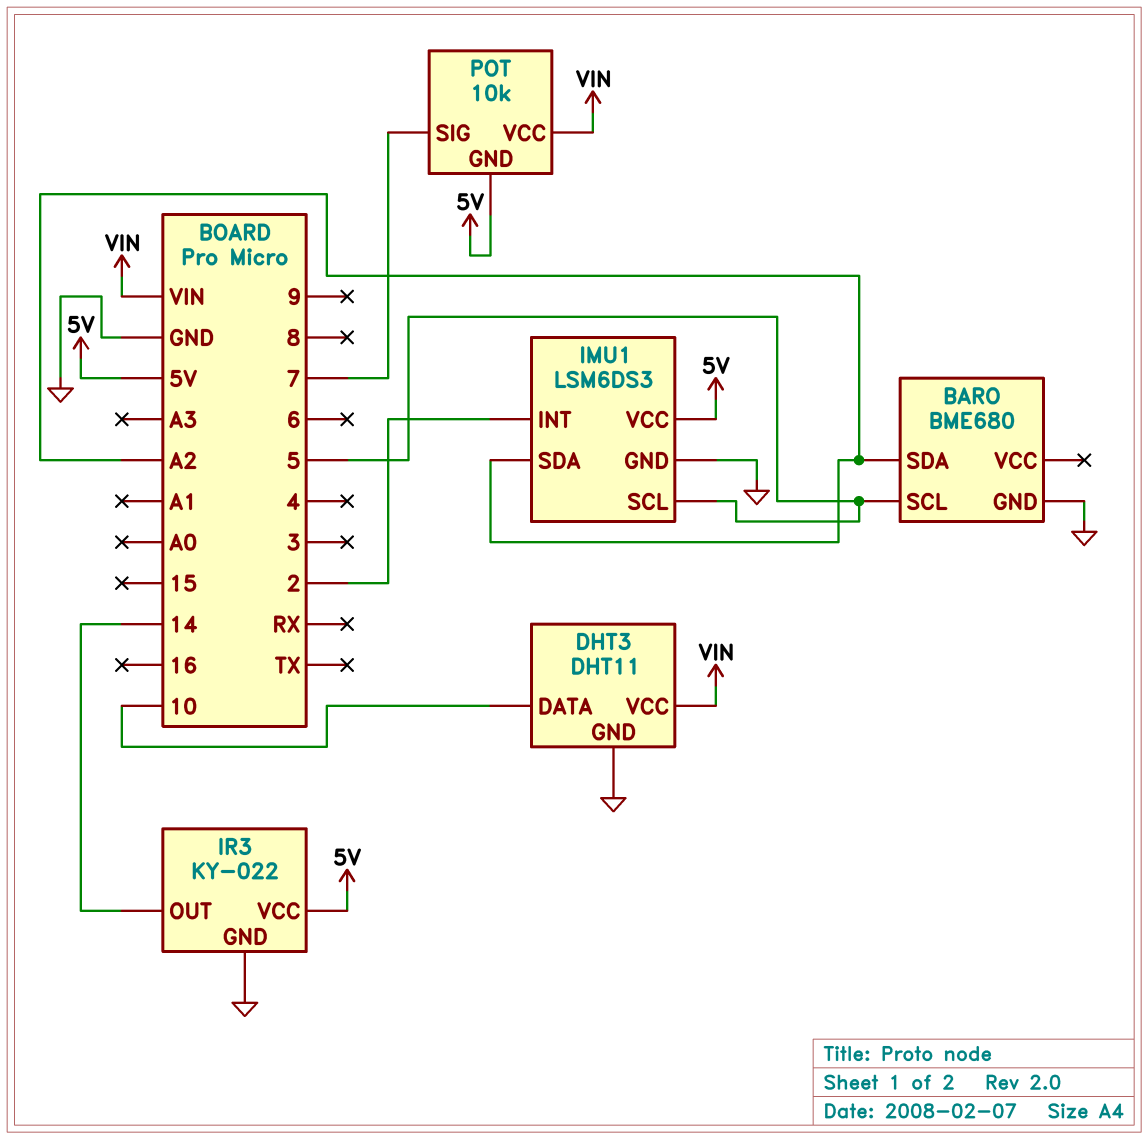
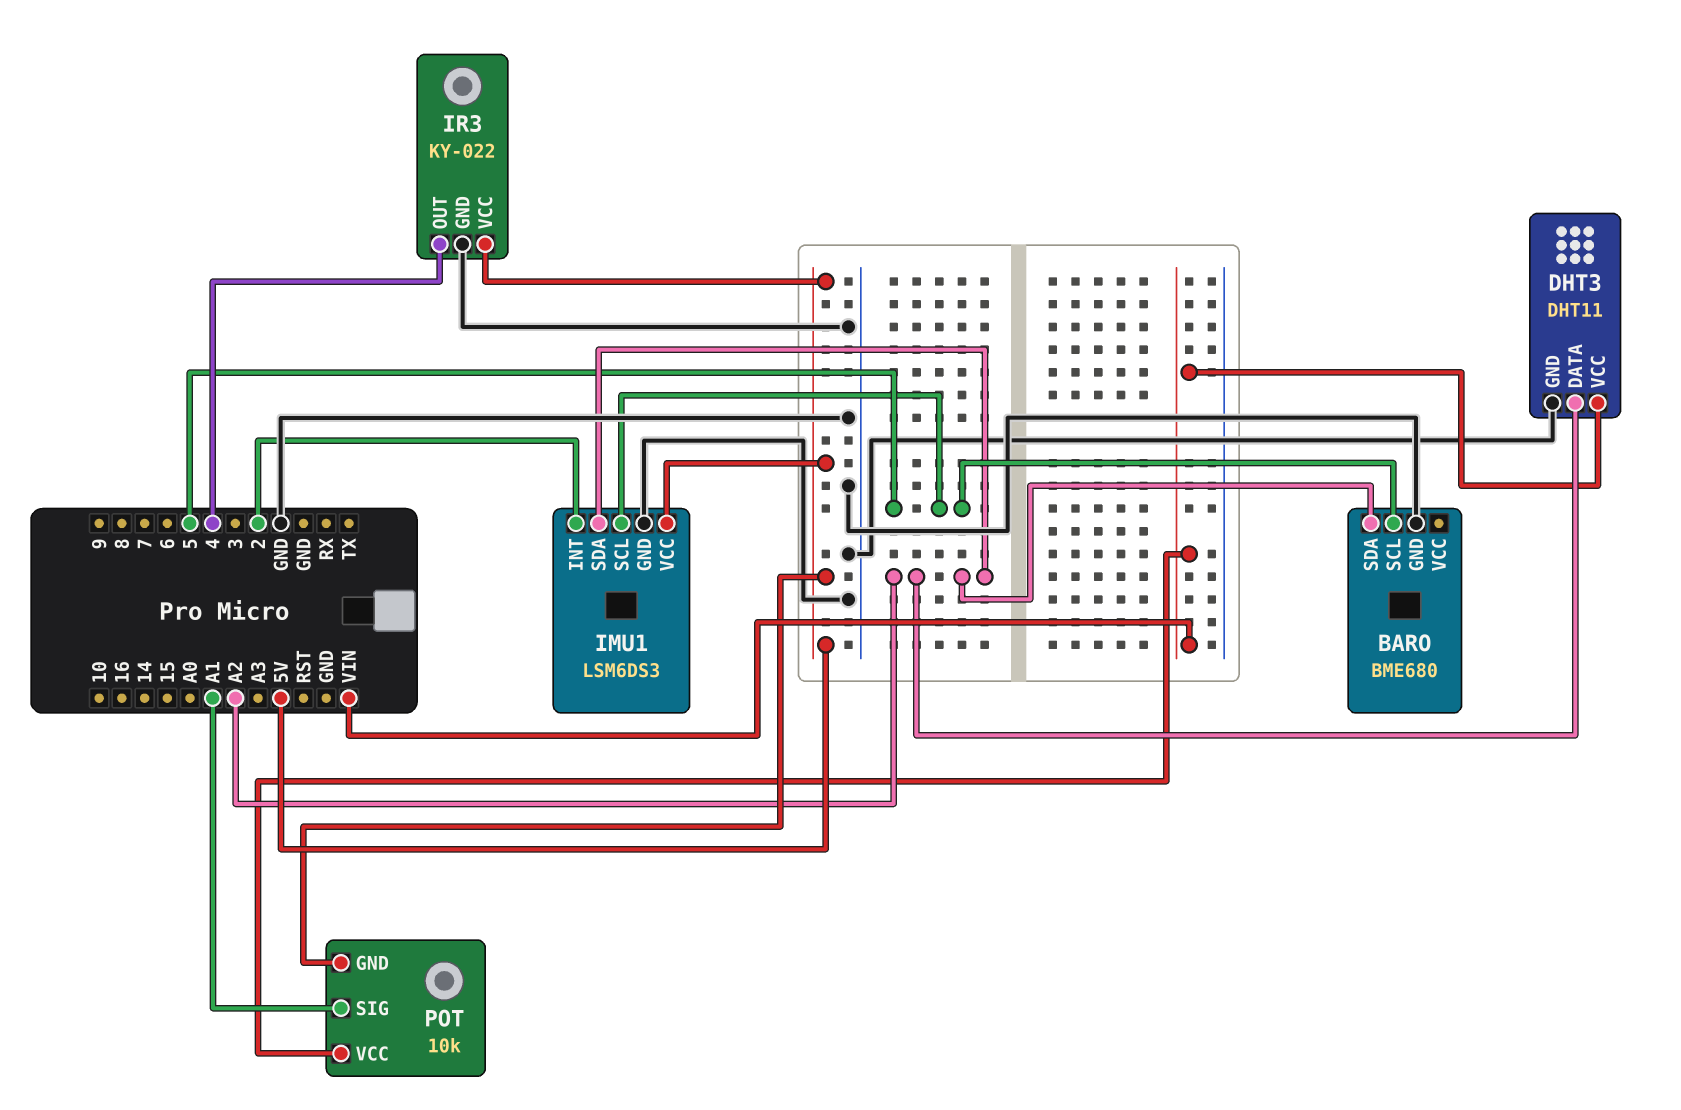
DHT3 pin DATA: 10 -> A2
IR3 pin OUT: 14 -> 4
POT pin SIG: 7 -> A1

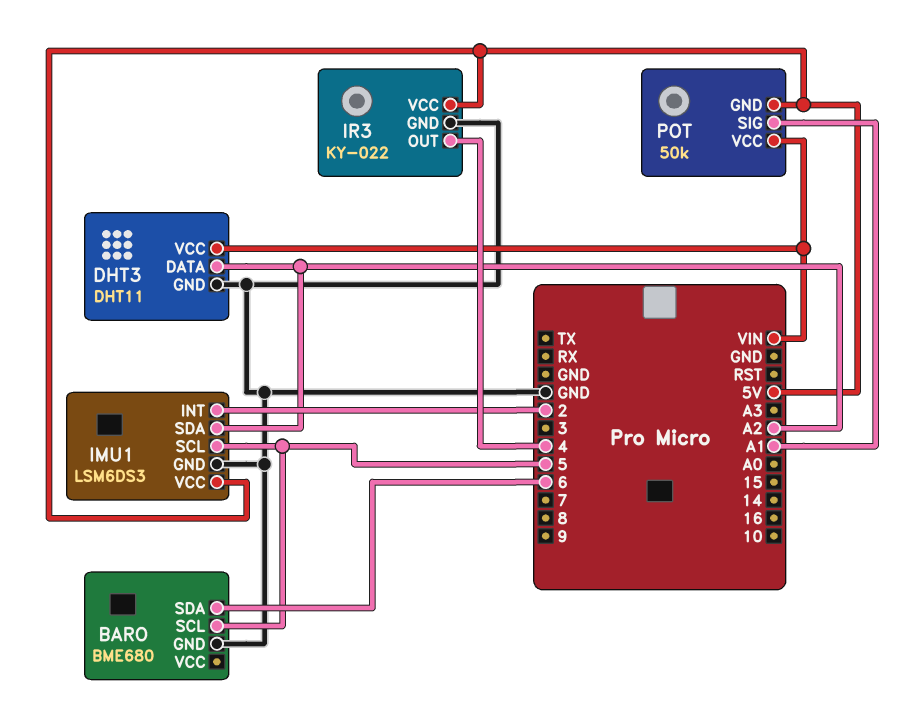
BARO pin SDA: A2 -> 6
POT: 10k -> 50k

